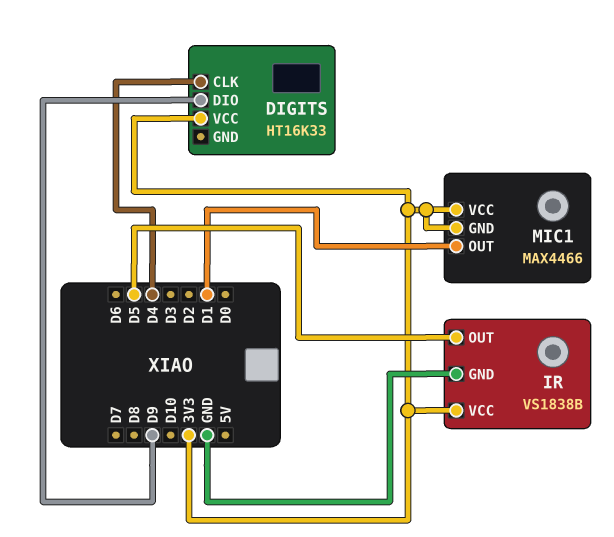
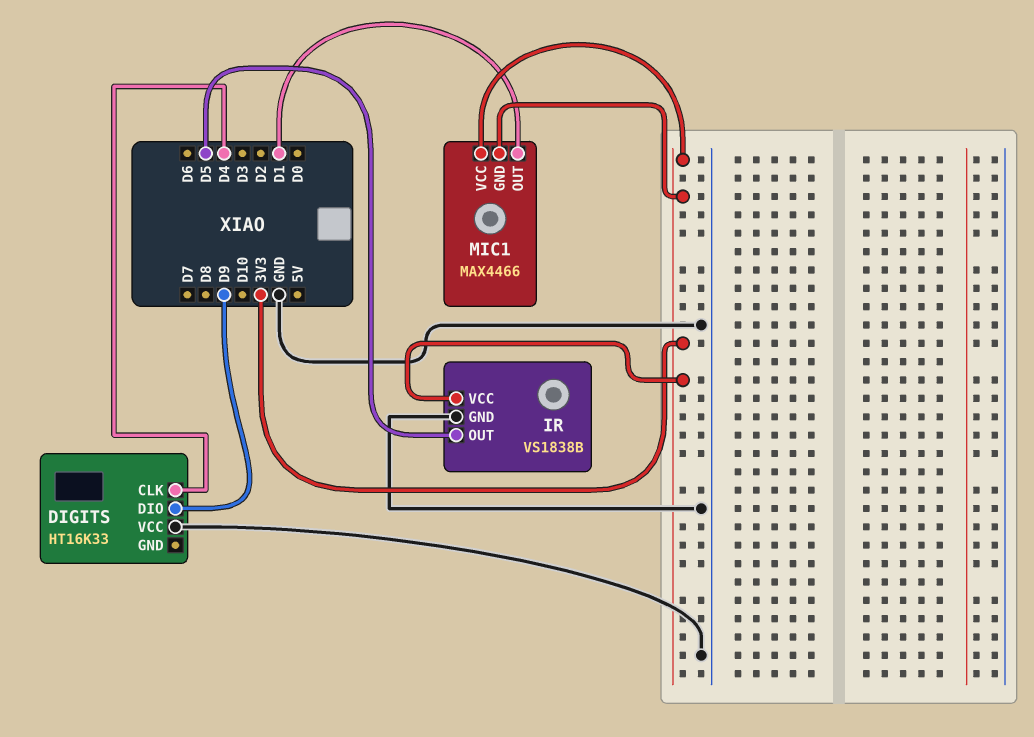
DIGITS pin VCC: 3V3 -> GND

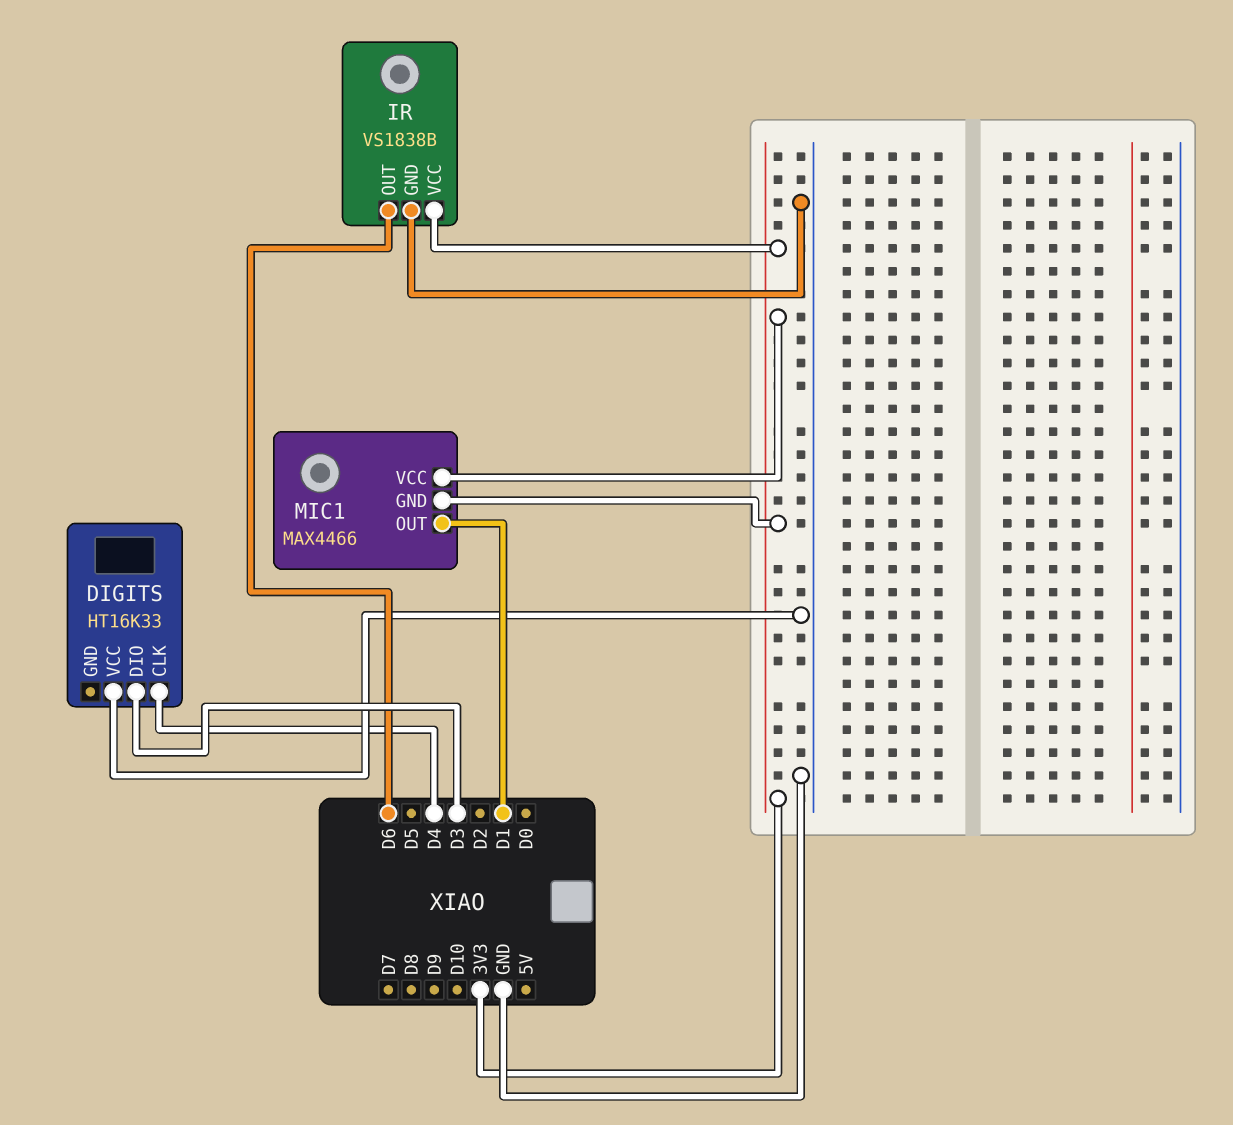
DIGITS pin DIO: D9 -> D3
IR pin OUT: D5 -> D6

